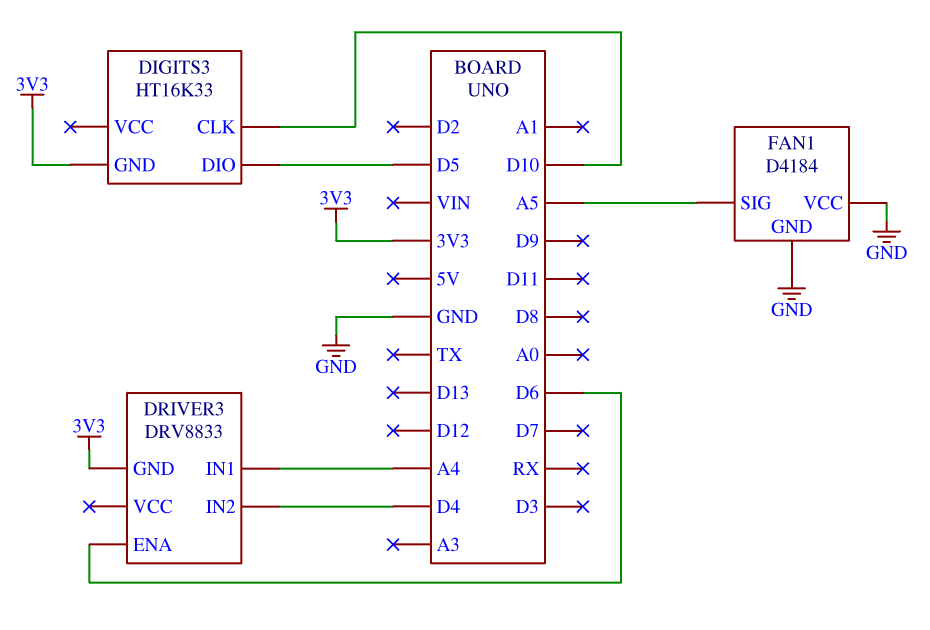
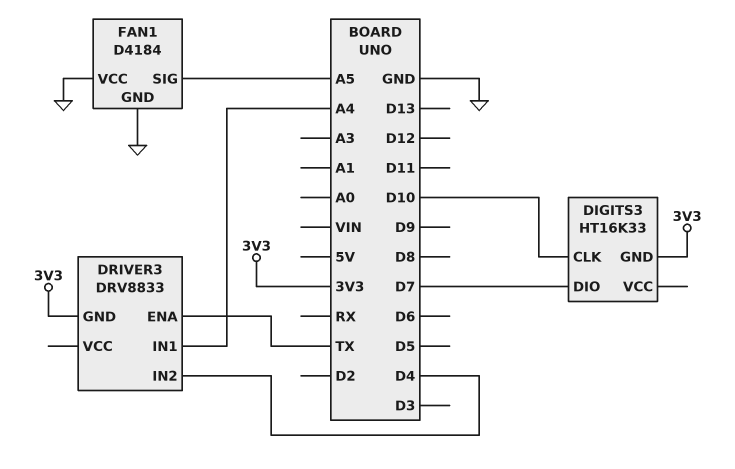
DIGITS3 pin DIO: D5 -> D7
DRIVER3 pin ENA: D6 -> TX

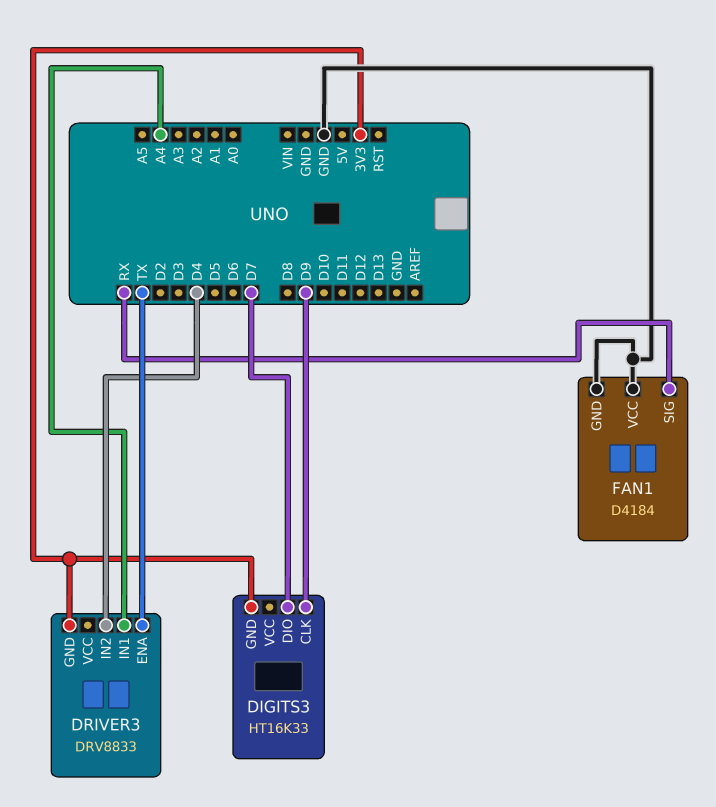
DIGITS3 pin CLK: D10 -> D9
FAN1 pin SIG: A5 -> RX

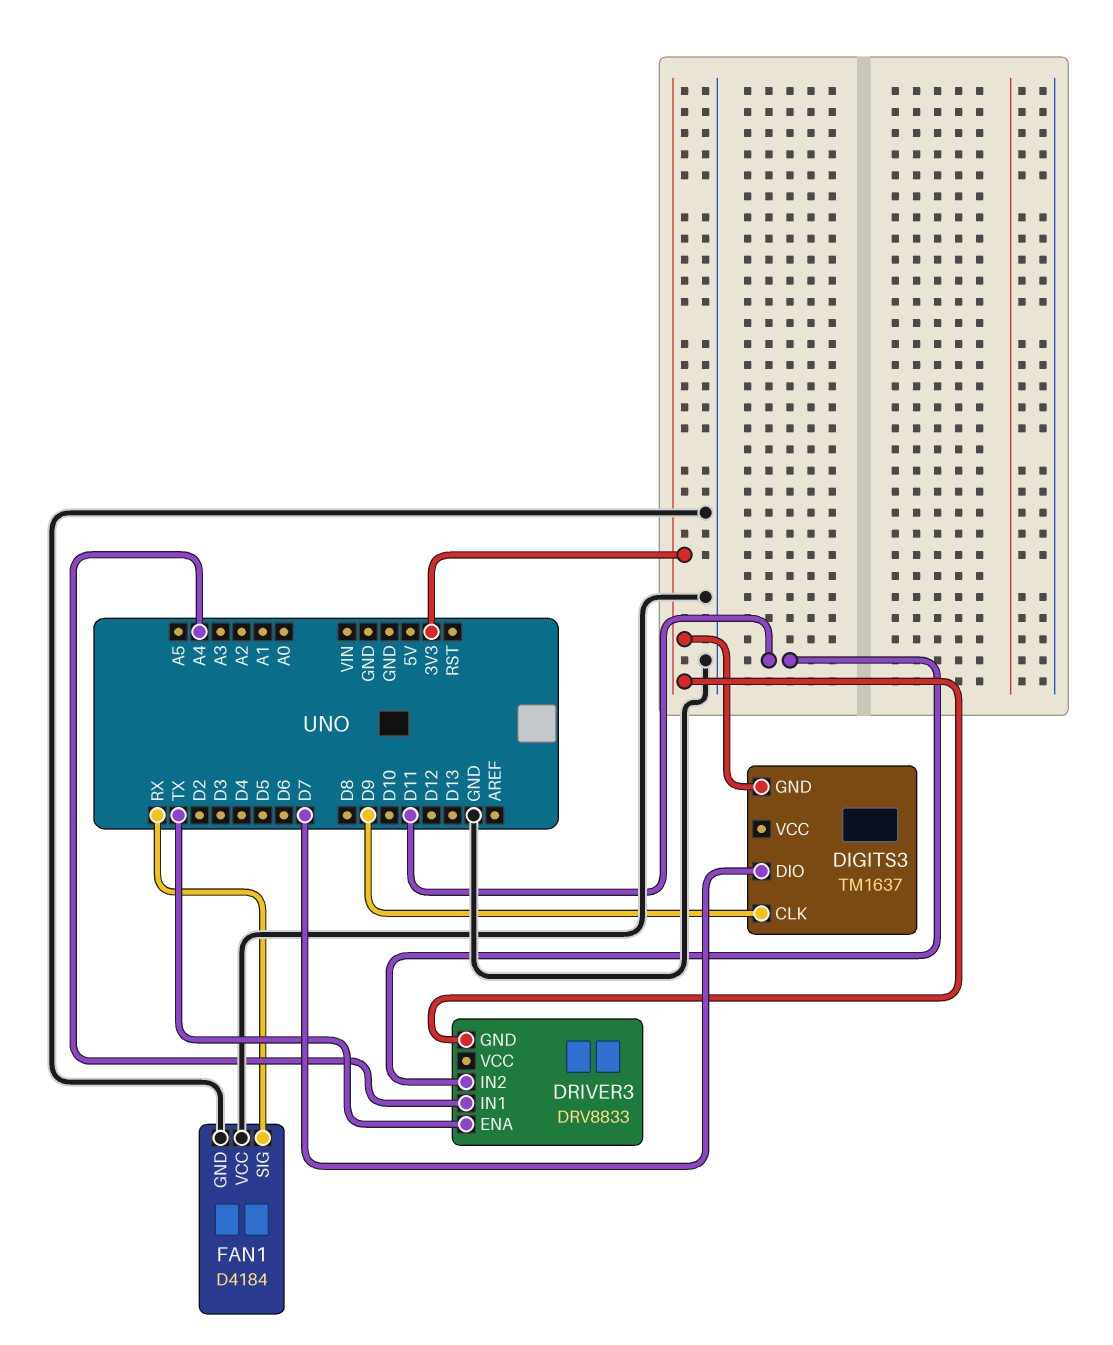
DIGITS3: HT16K33 -> TM1637
DRIVER3 pin IN2: D4 -> D11

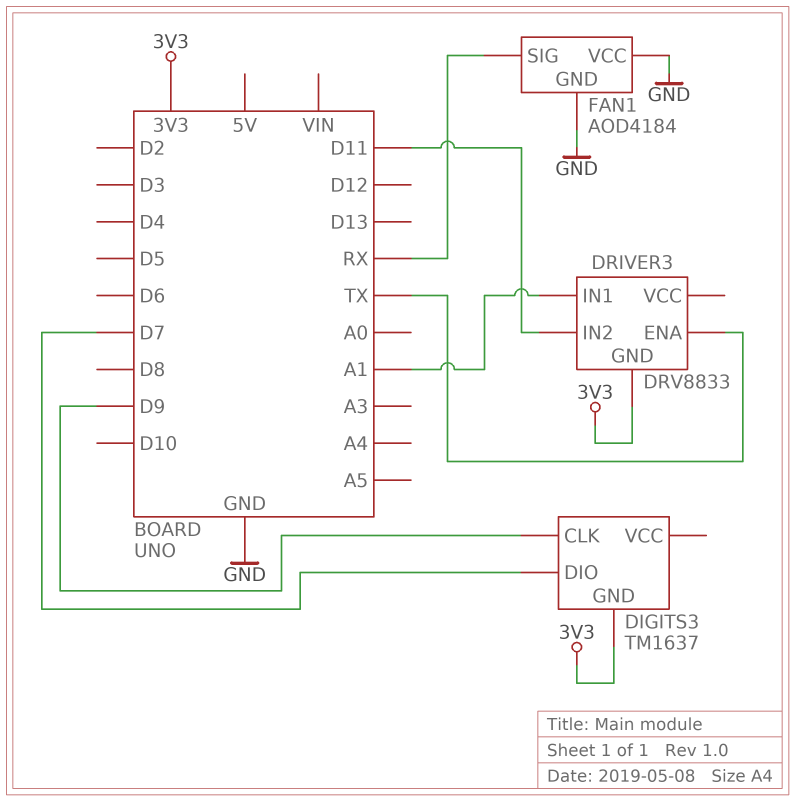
DRIVER3 pin IN1: A4 -> A1
FAN1: D4184 -> AOD4184

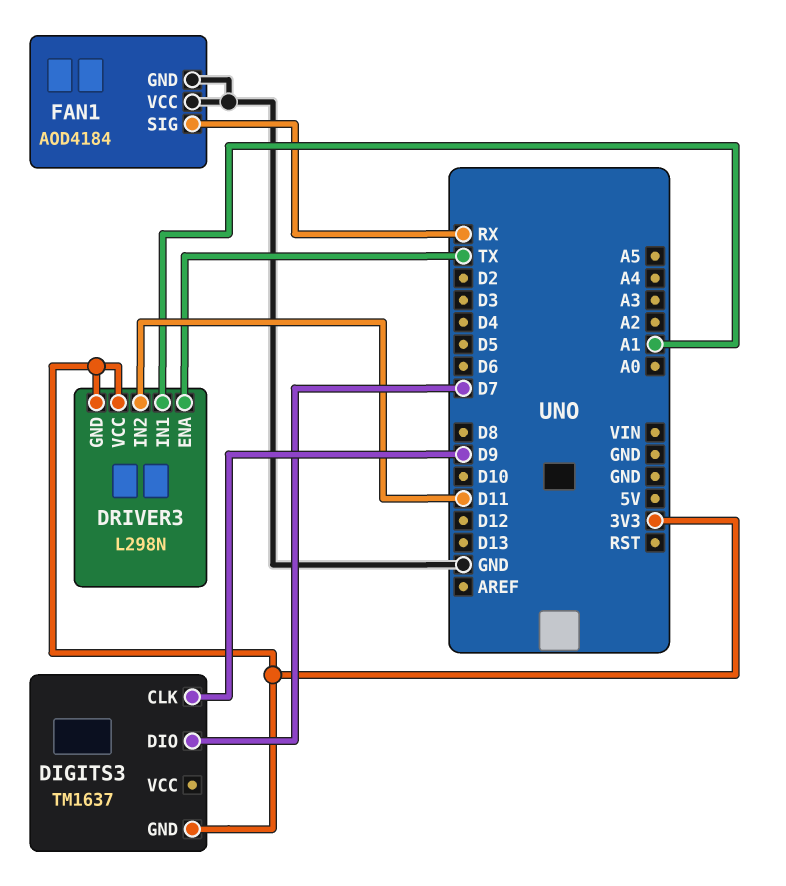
DRIVER3: DRV8833 -> L298N
DRIVER3 pin VCC: none -> 3V3

